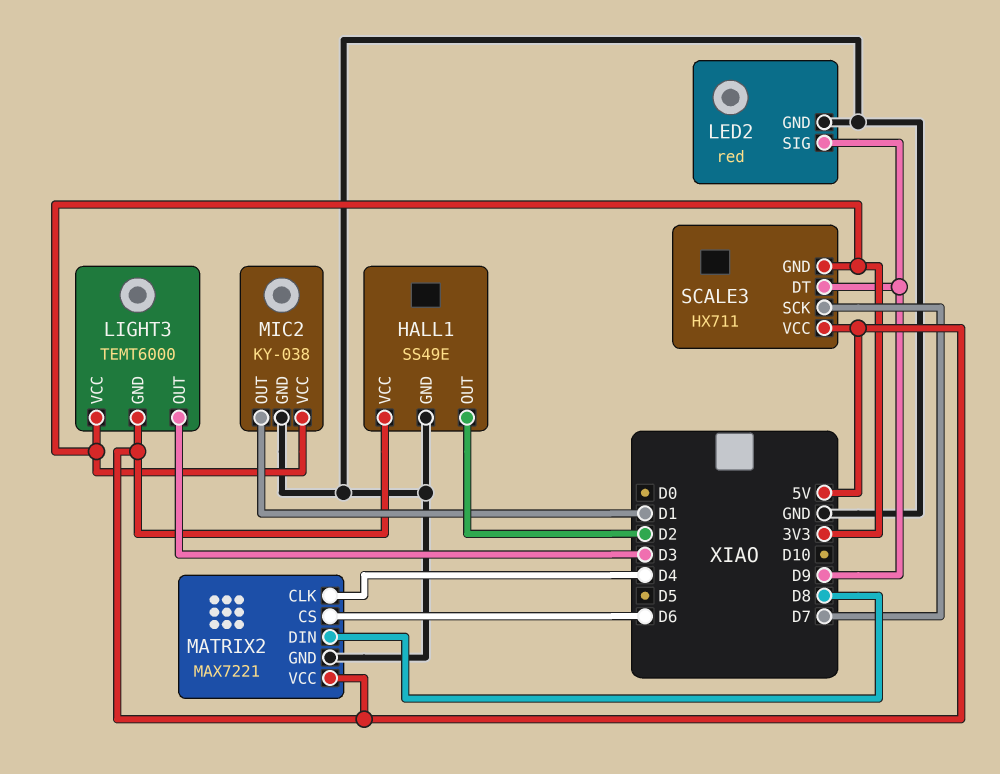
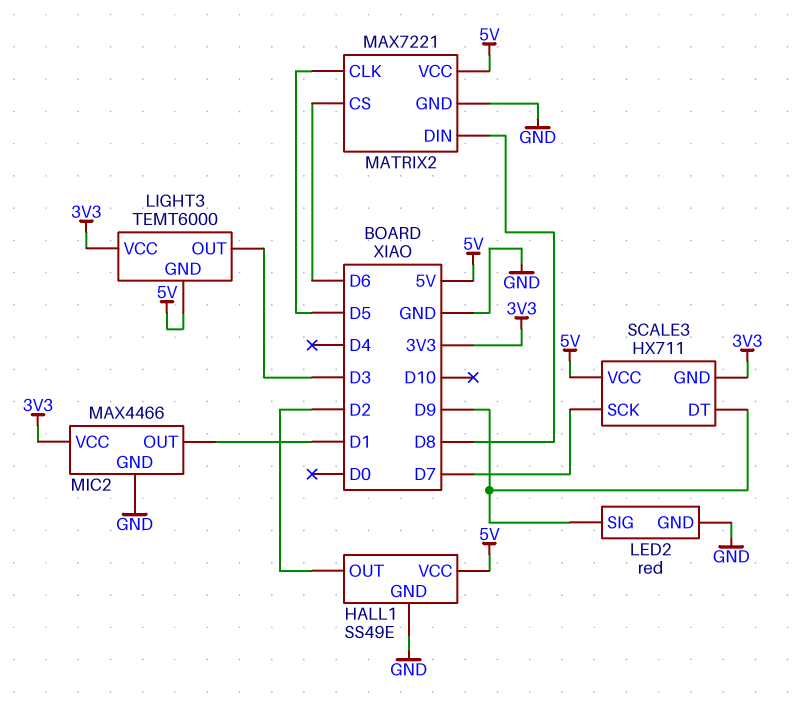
MATRIX2 pin CLK: D4 -> D5
MIC2: KY-038 -> MAX4466

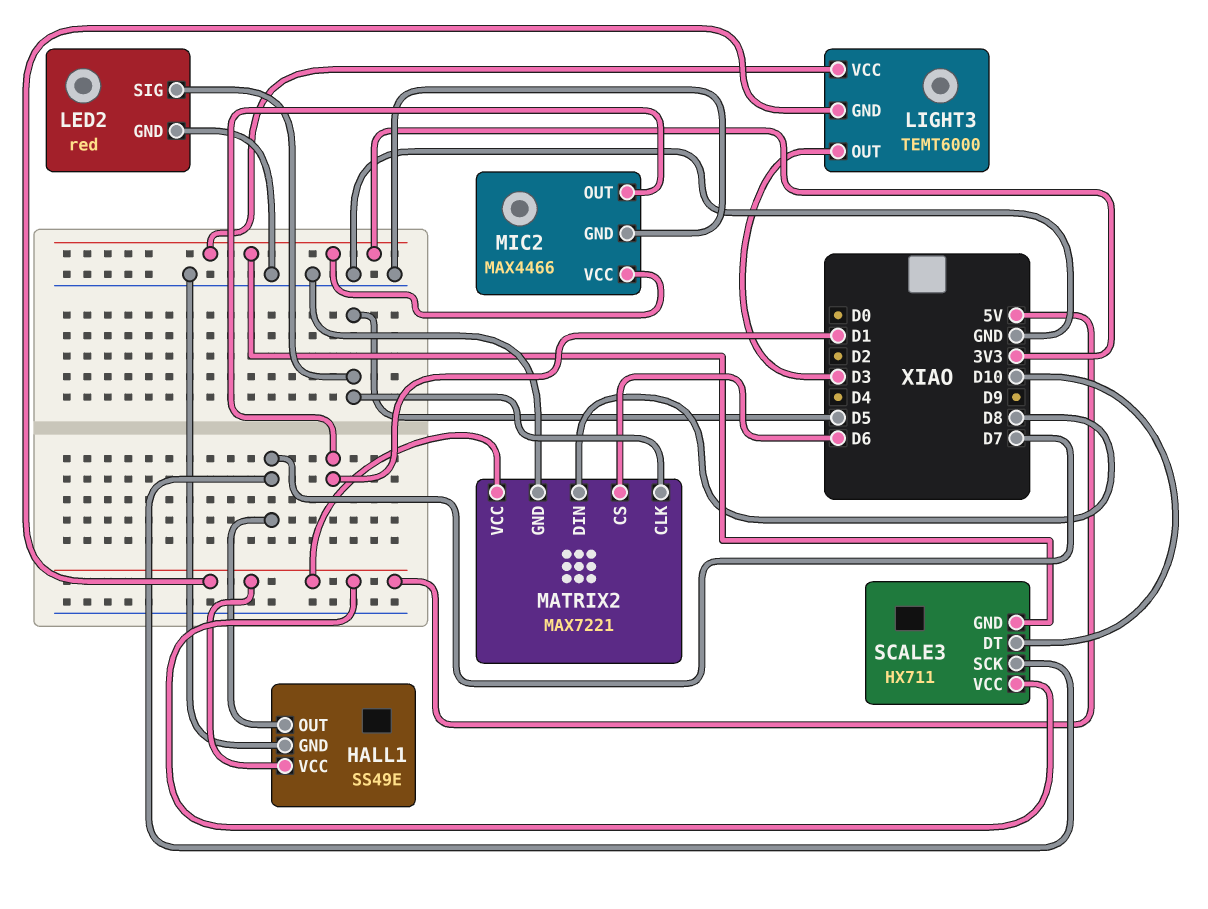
HALL1 pin OUT: D2 -> D7
LED2 pin SIG: D9 -> D5
SCALE3 pin DT: D9 -> D10

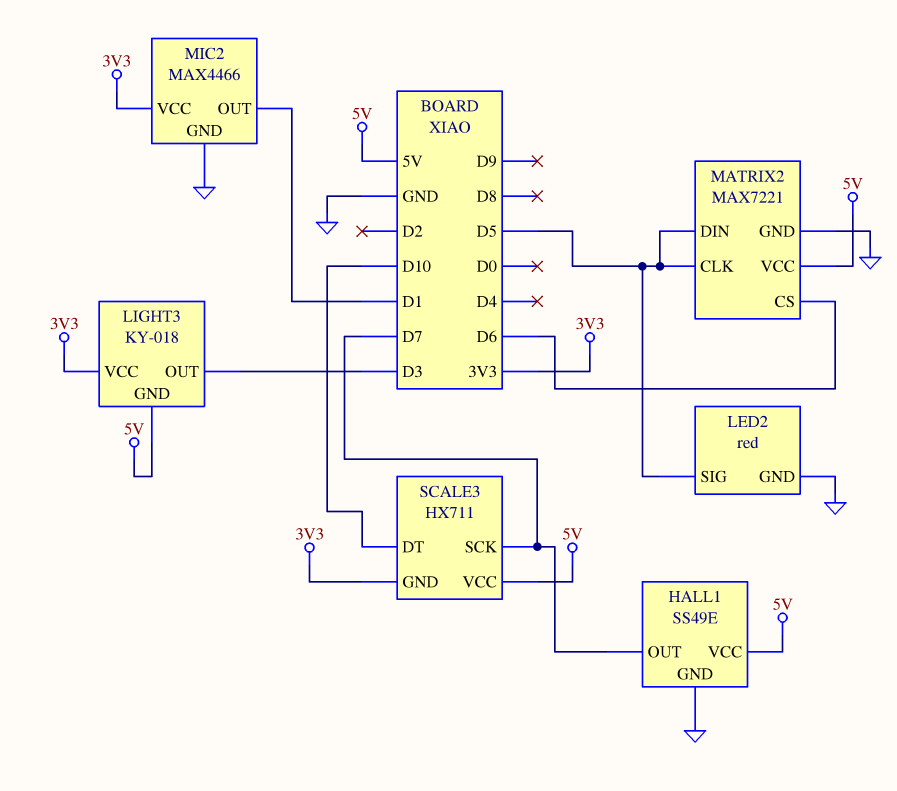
LIGHT3: TEMT6000 -> KY-018
MATRIX2 pin DIN: D8 -> D5

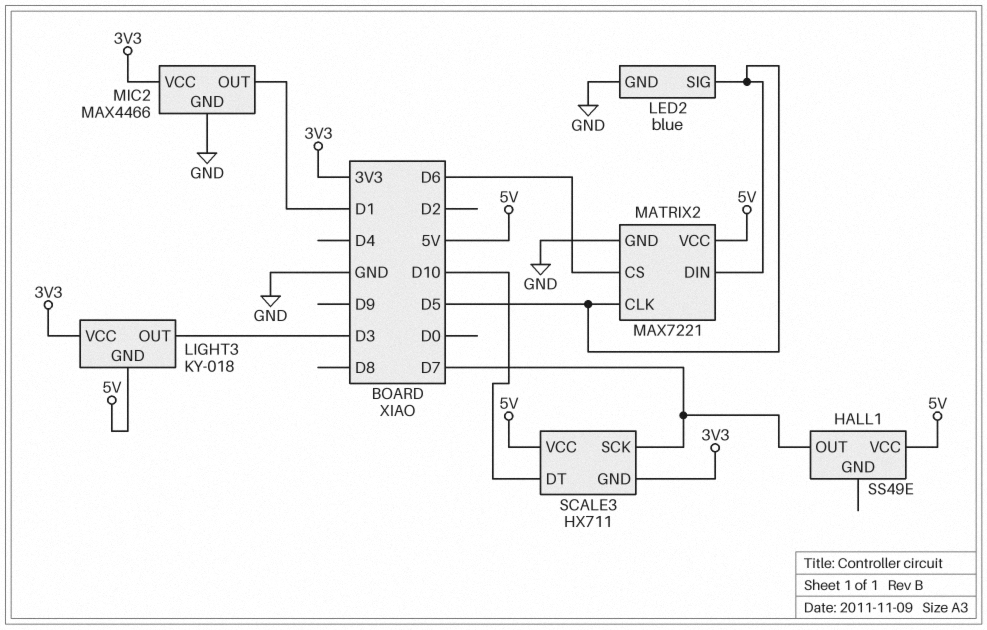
HALL1 pin GND: GND -> none
LED2: red -> blue

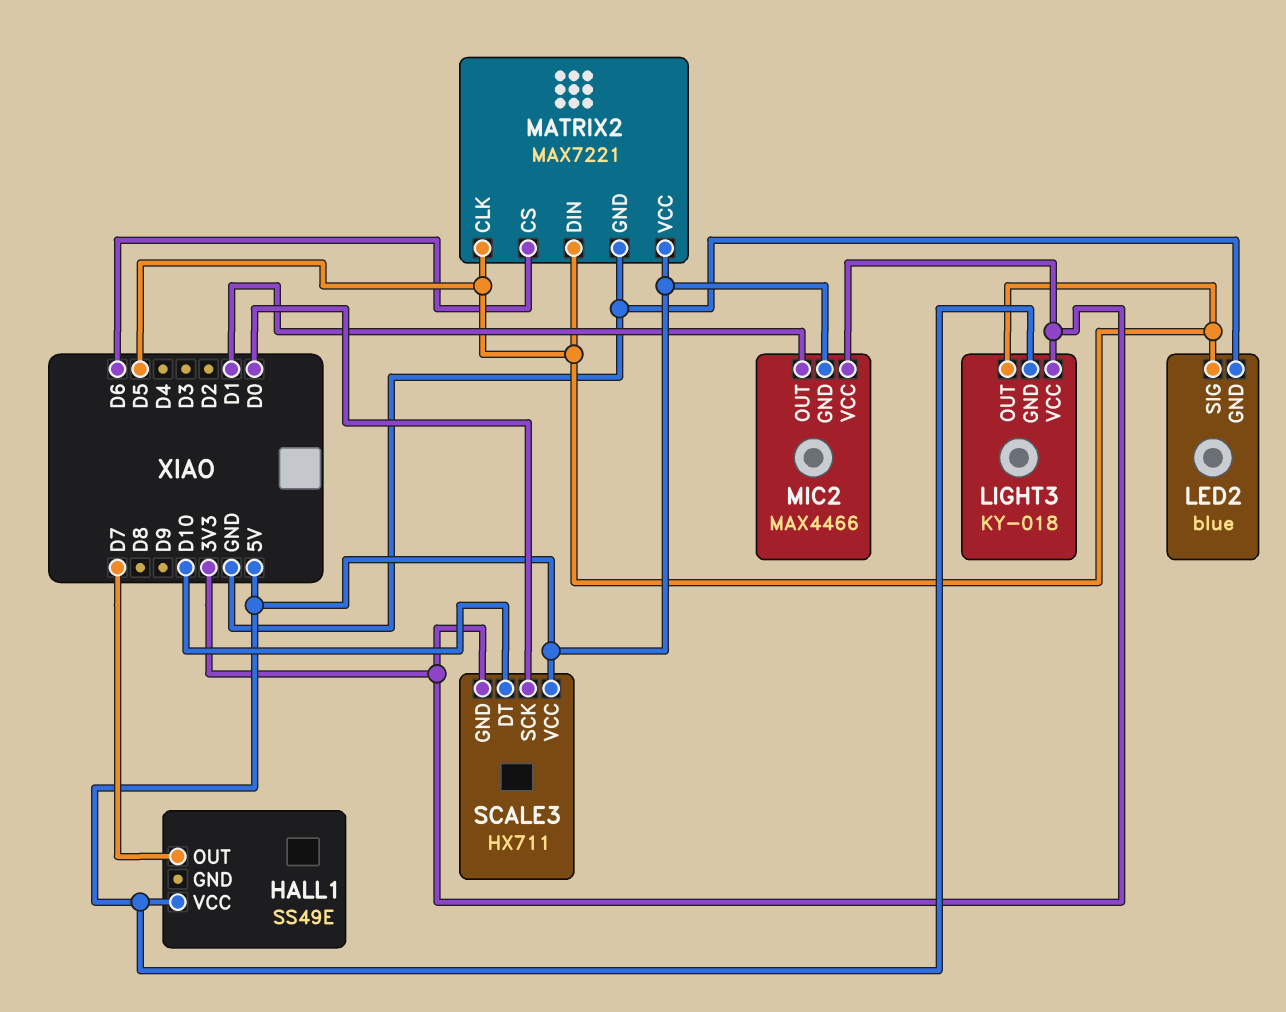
LIGHT3 pin OUT: D3 -> D5
MIC2 pin GND: GND -> 5V
SCALE3 pin SCK: D7 -> D0

